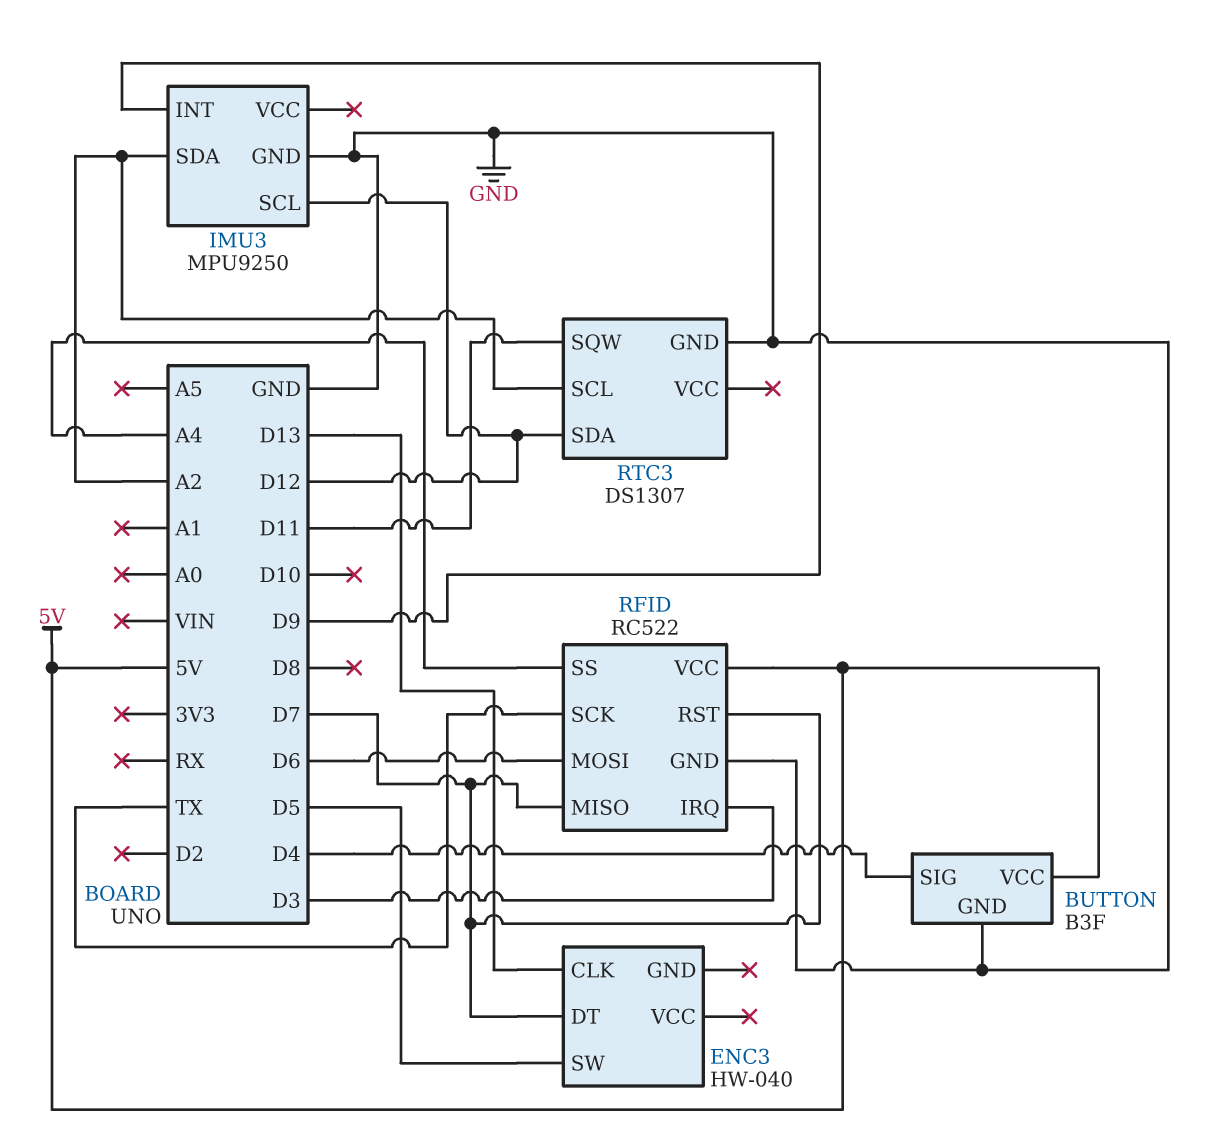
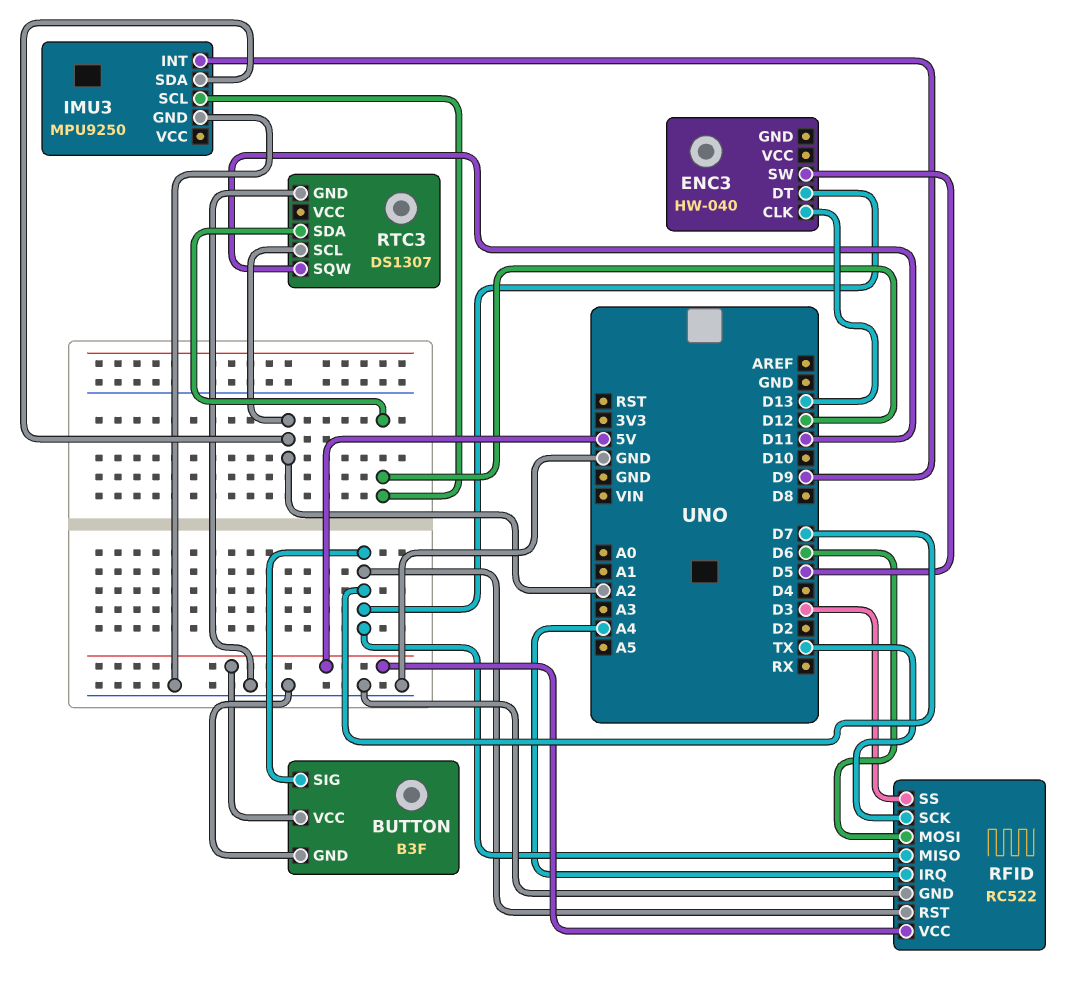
BUTTON pin SIG: D4 -> D7
RFID pin IRQ: D3 -> A4
RFID pin SS: A4 -> D3

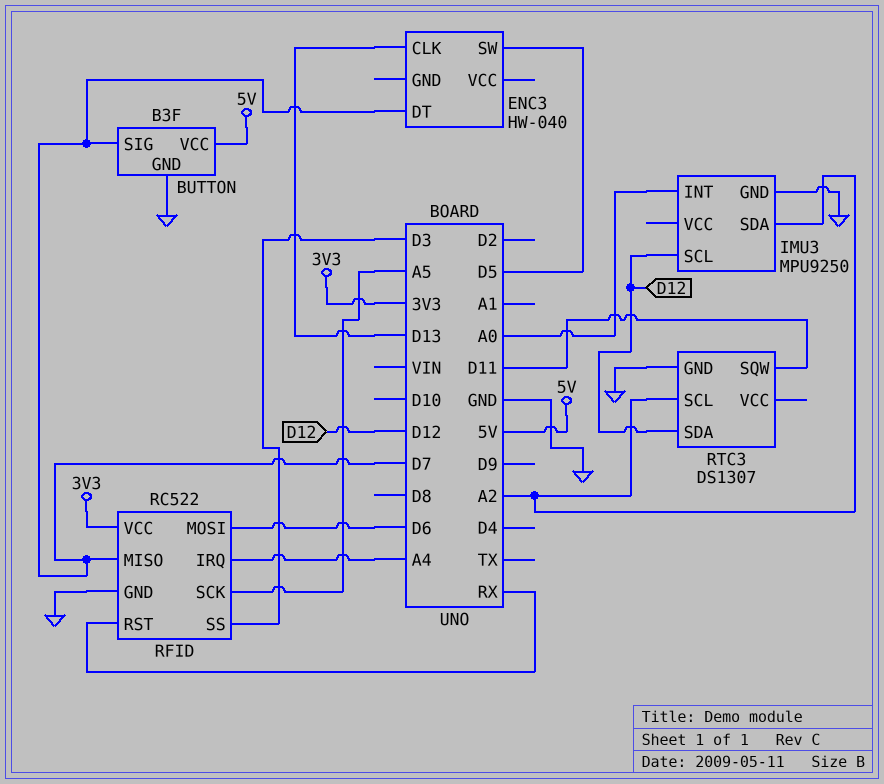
IMU3 pin INT: D9 -> A0
RFID pin RST: D7 -> RX
RFID pin SCK: TX -> A5
RFID pin VCC: 5V -> 3V3

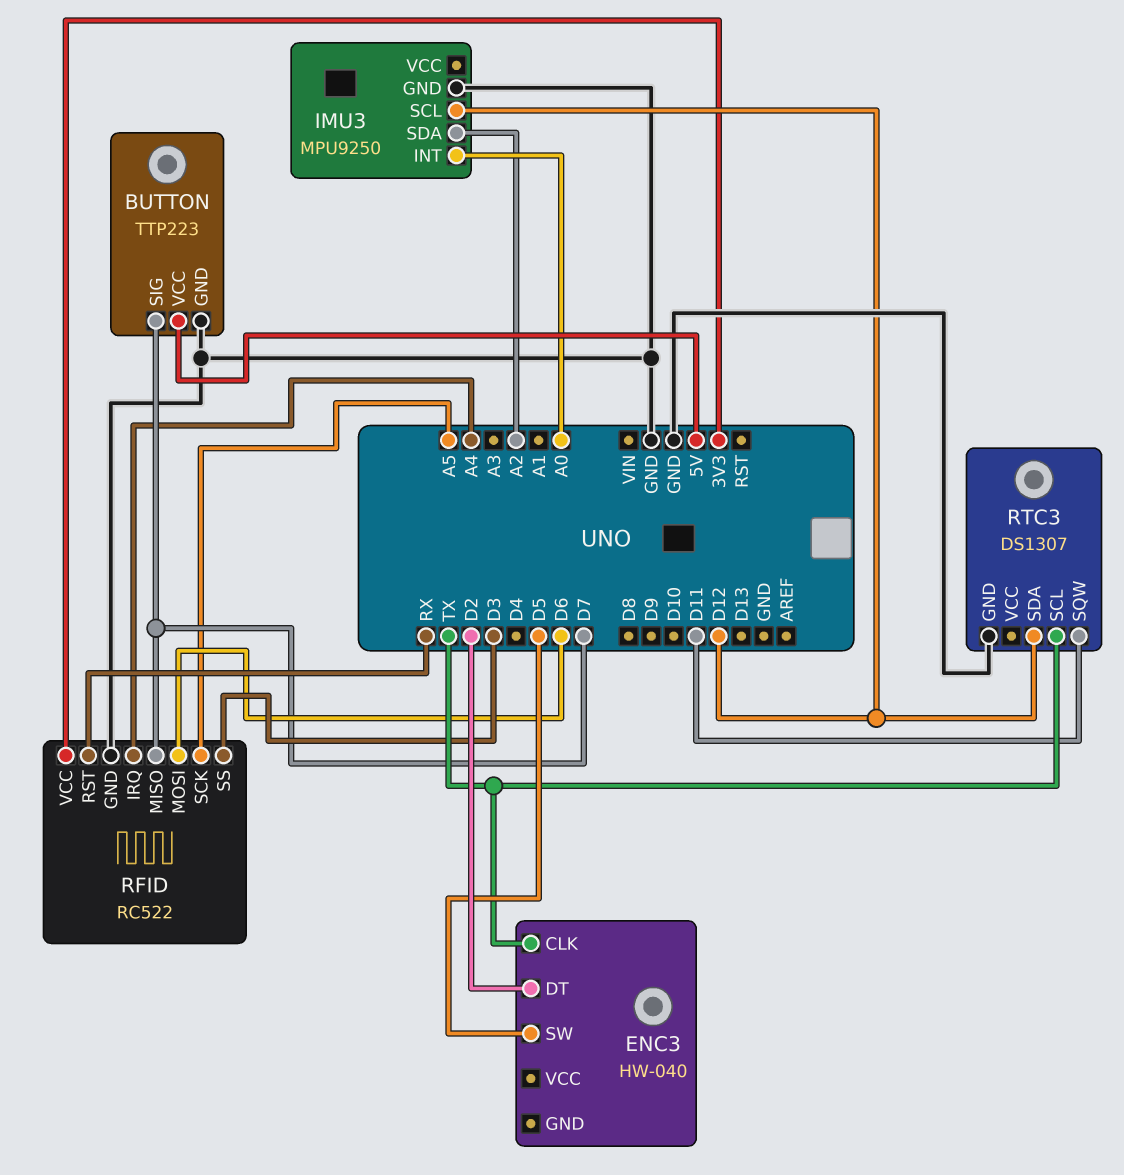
BUTTON: B3F -> TTP223
ENC3 pin CLK: D13 -> TX
ENC3 pin DT: D7 -> D2
RTC3 pin SCL: A2 -> TX

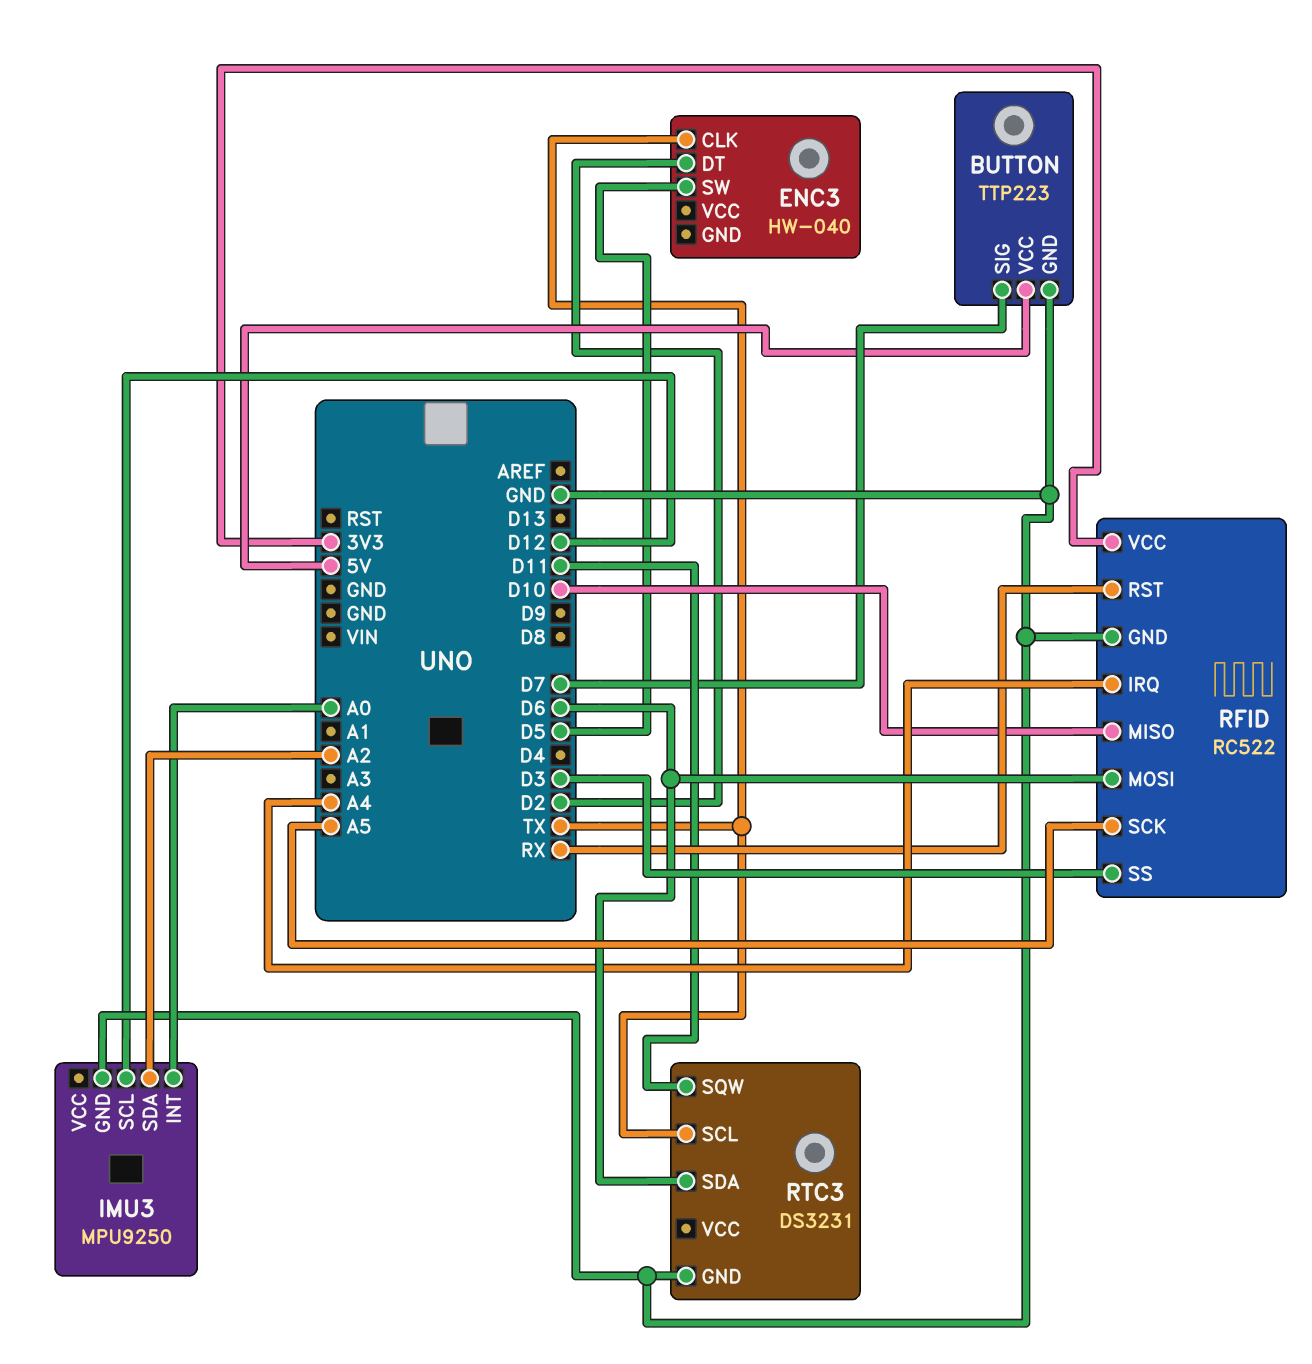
RFID pin MISO: D7 -> D10
RTC3: DS1307 -> DS3231
RTC3 pin SDA: D12 -> D6

